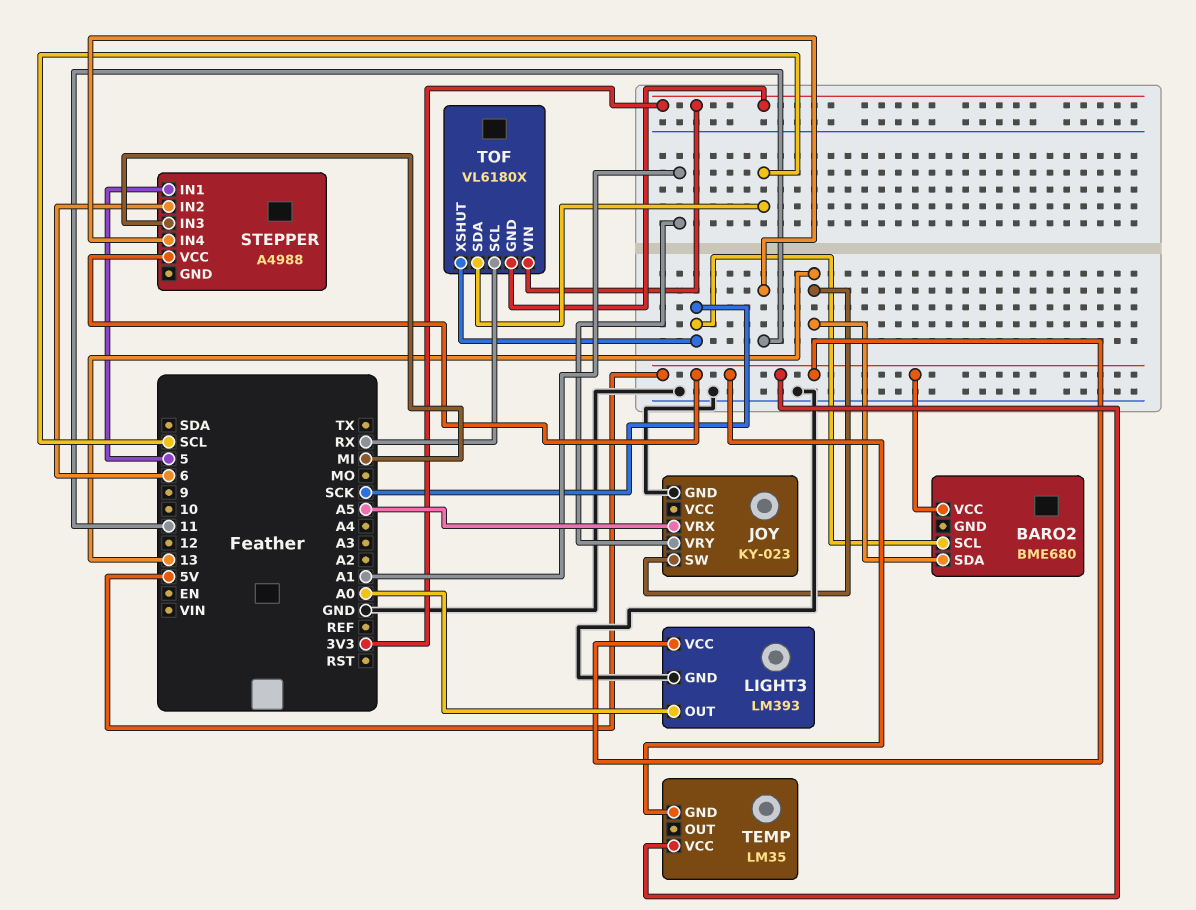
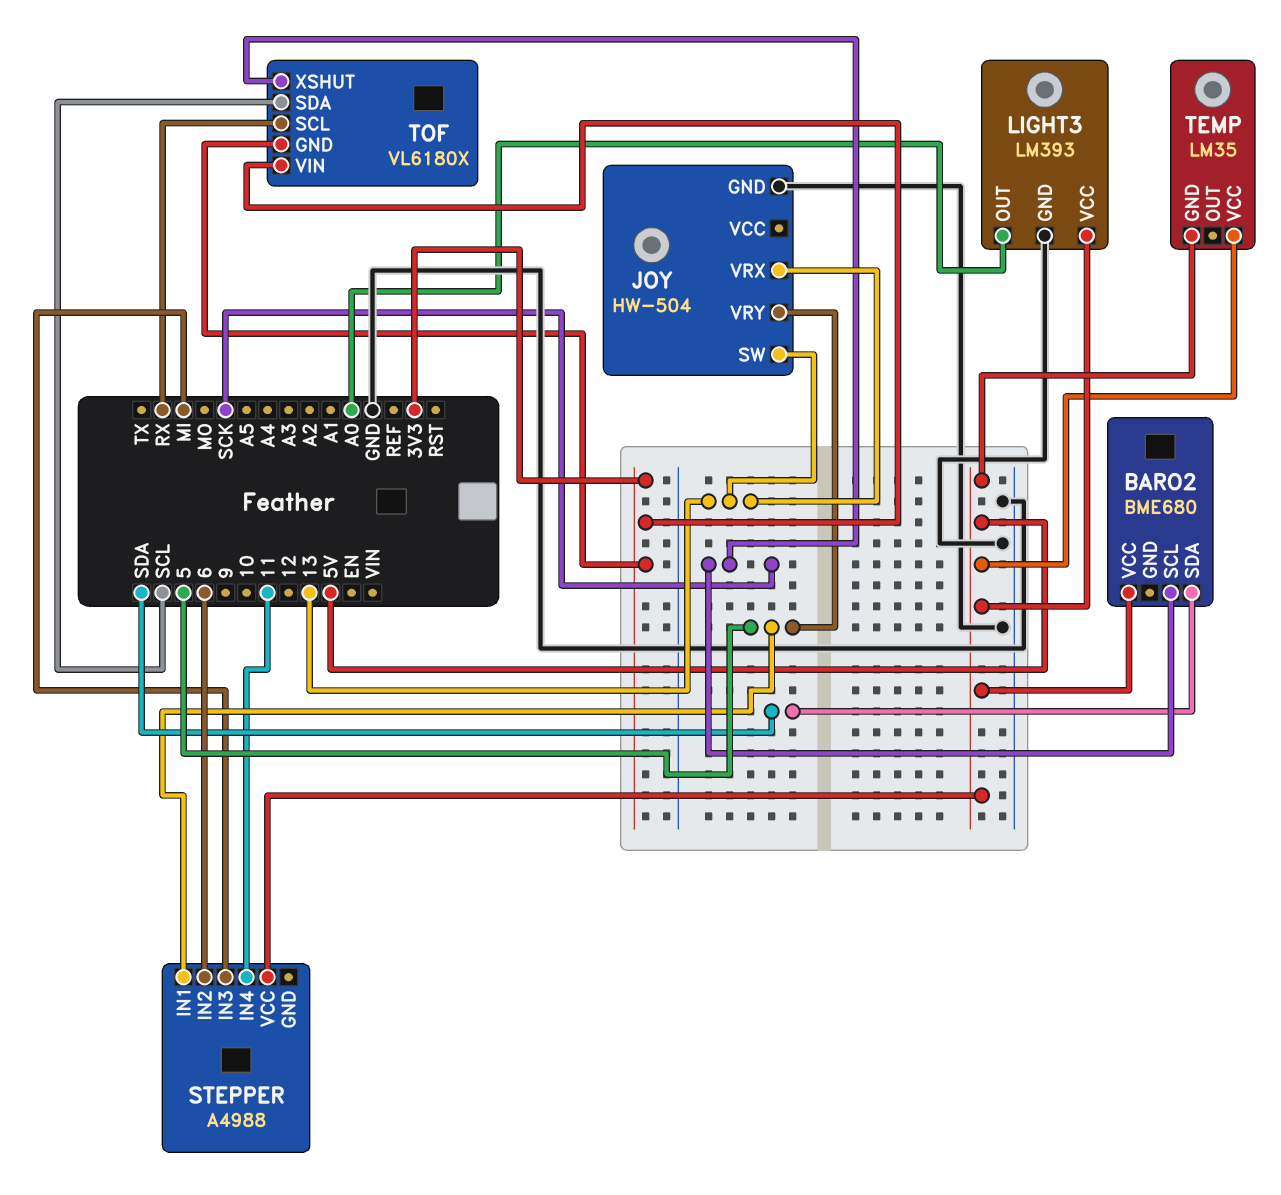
BARO2 pin SDA: 13 -> SDA
JOY: KY-023 -> HW-504
JOY pin VRX: A5 -> 13
JOY pin VRY: A1 -> 5

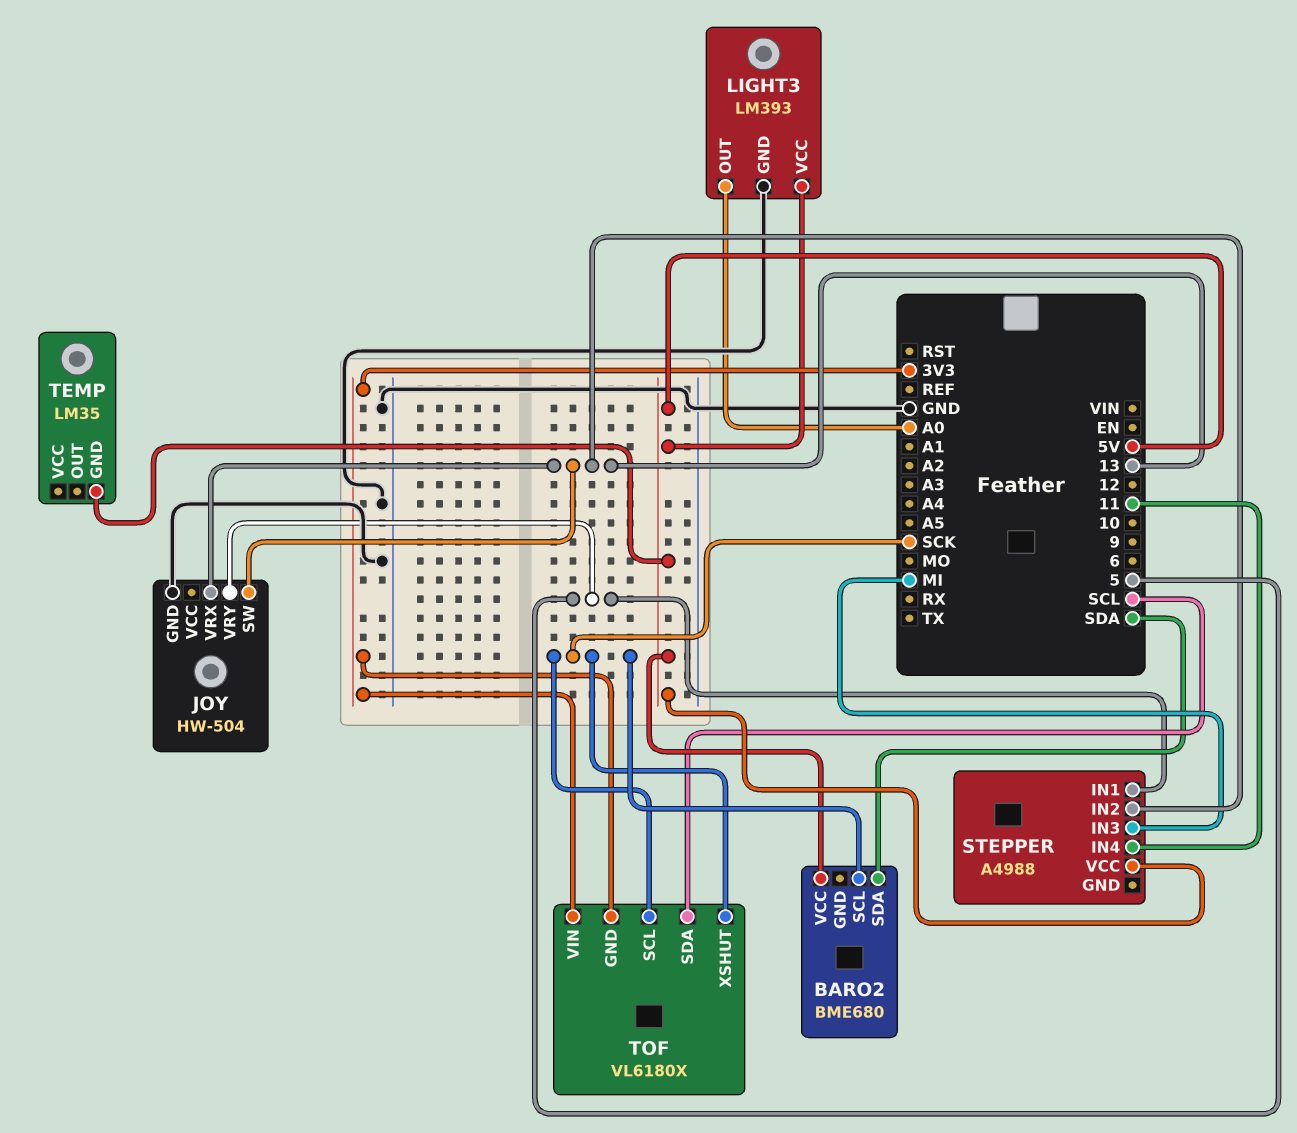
STEPPER pin IN2: 6 -> 13
TEMP pin VCC: 5V -> none
TOF pin SCL: RX -> SCK

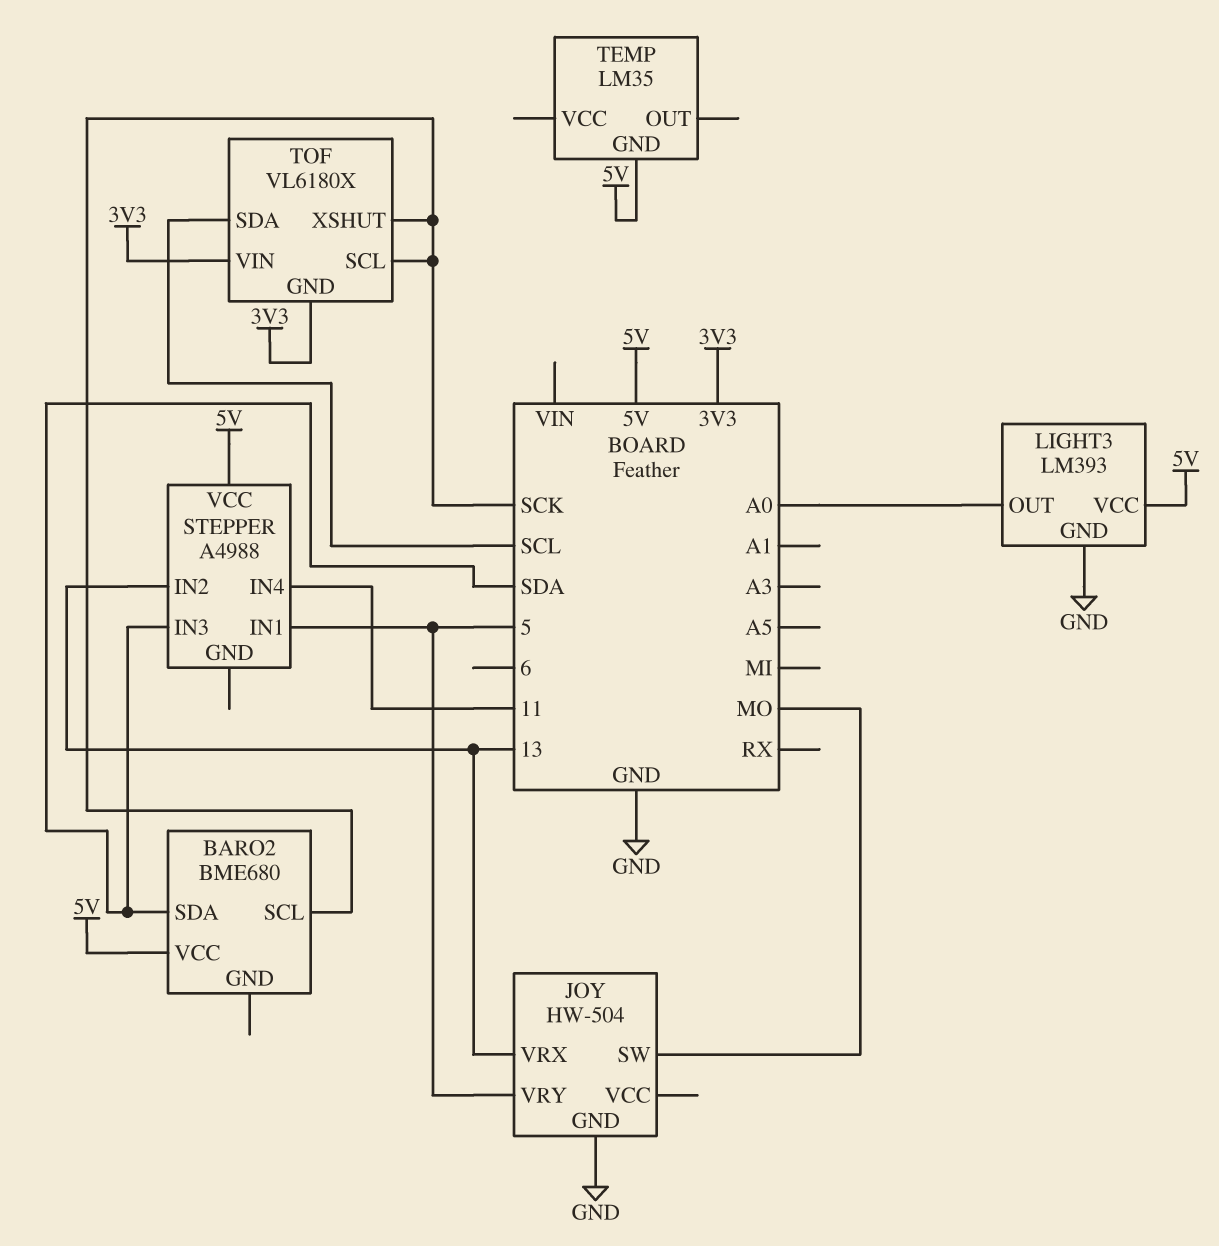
JOY pin SW: 13 -> MO
STEPPER pin IN3: MI -> SDA

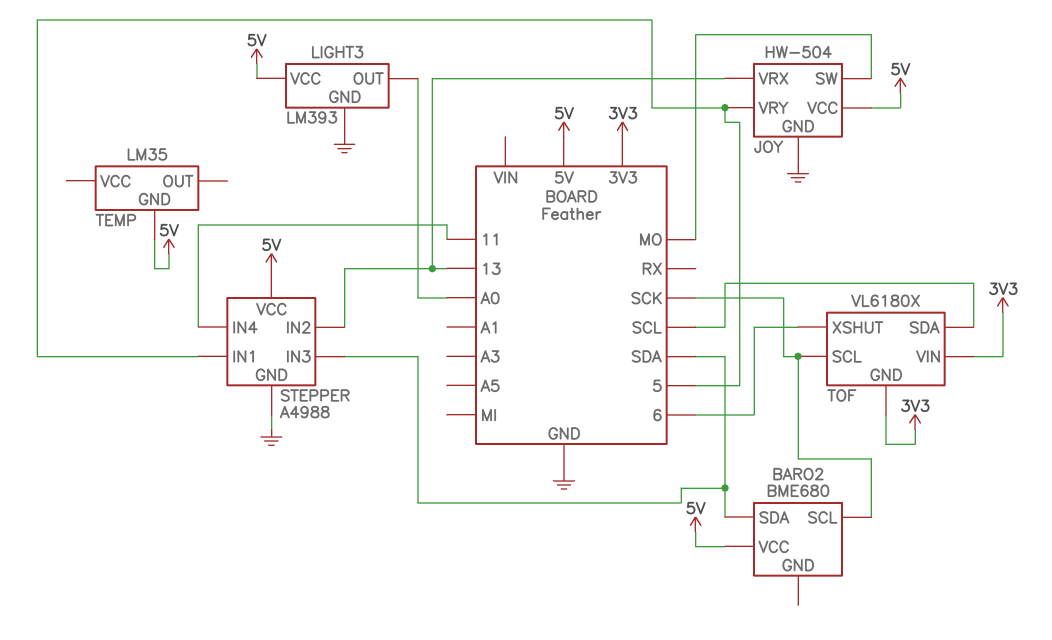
JOY pin VCC: none -> 5V
STEPPER pin GND: none -> GND
TOF pin XSHUT: SCK -> 6

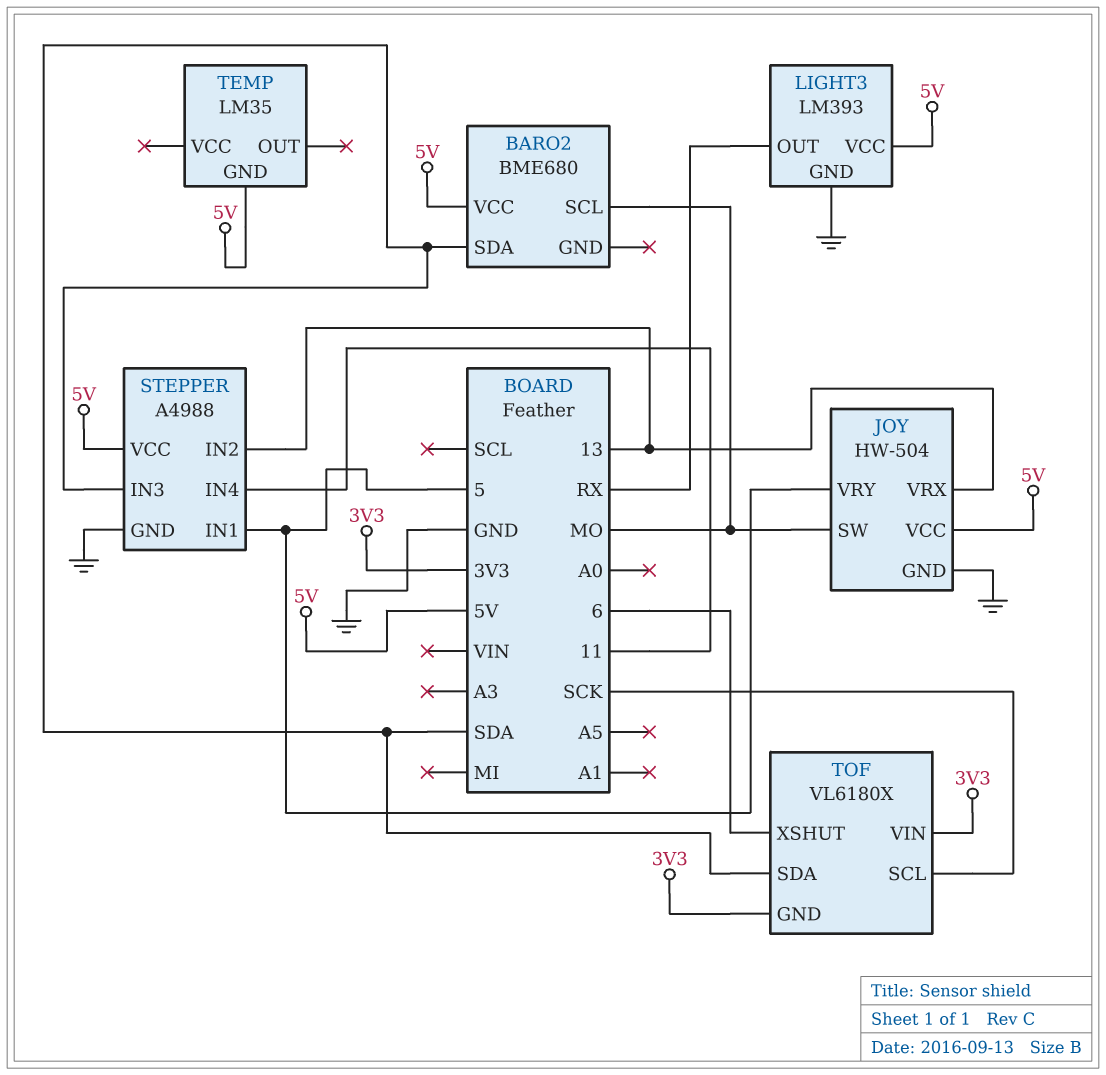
BARO2 pin SCL: SCK -> MO
LIGHT3 pin OUT: A0 -> RX
TOF pin SDA: SCL -> SDA

